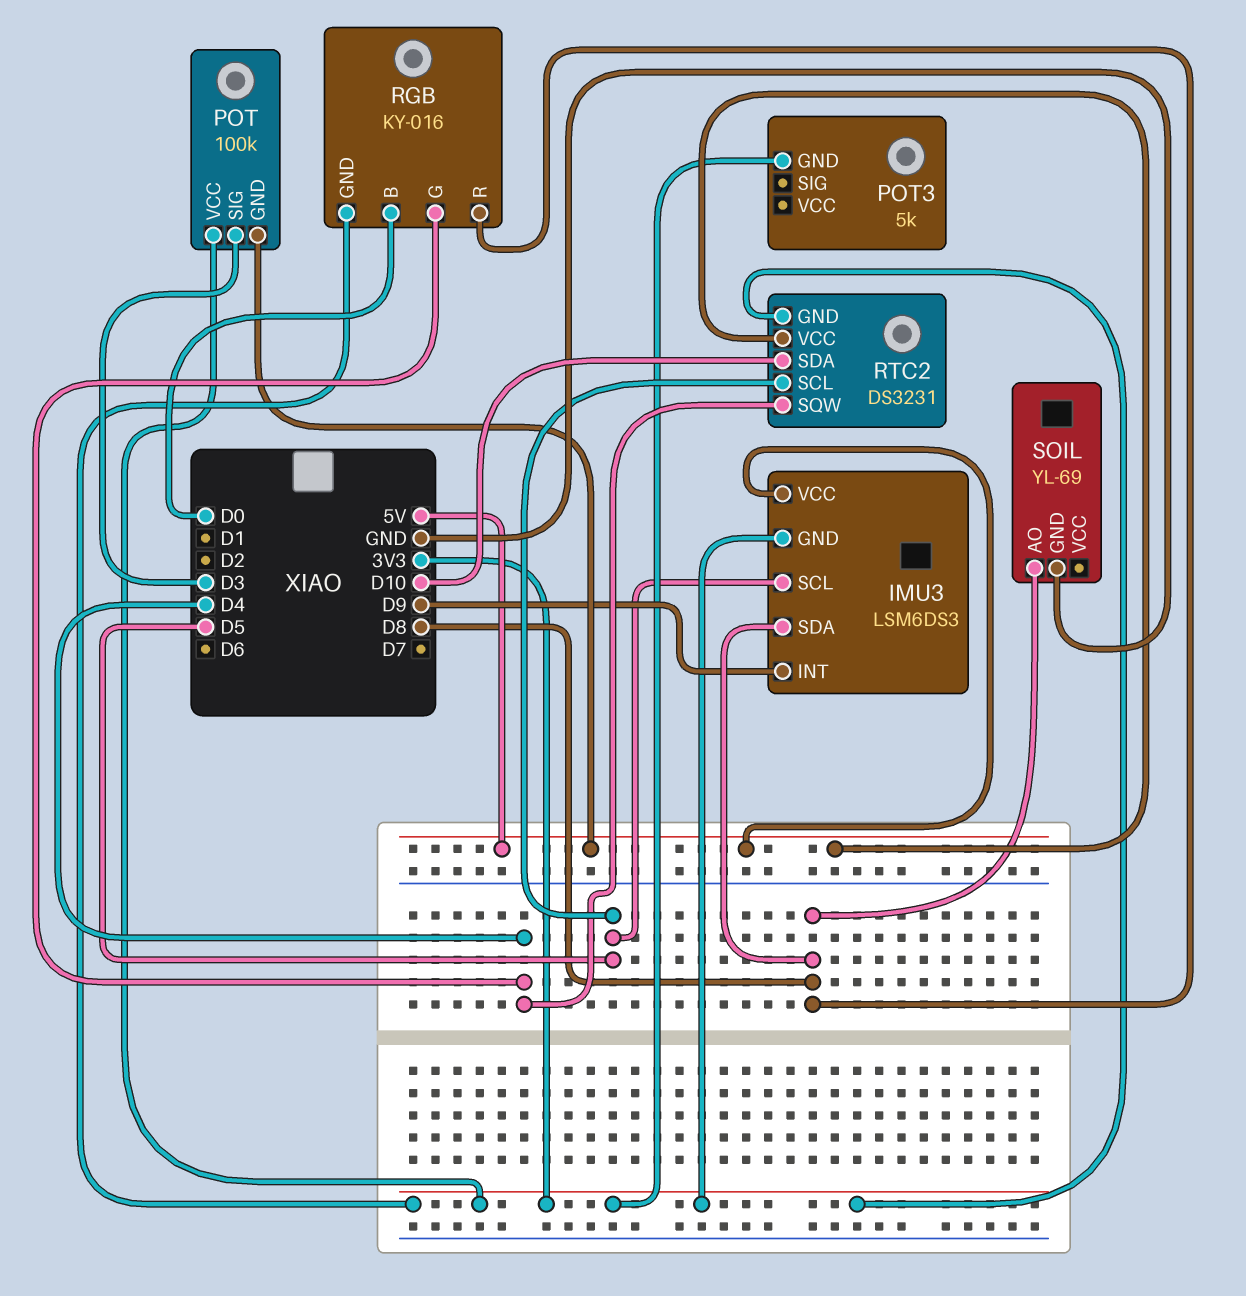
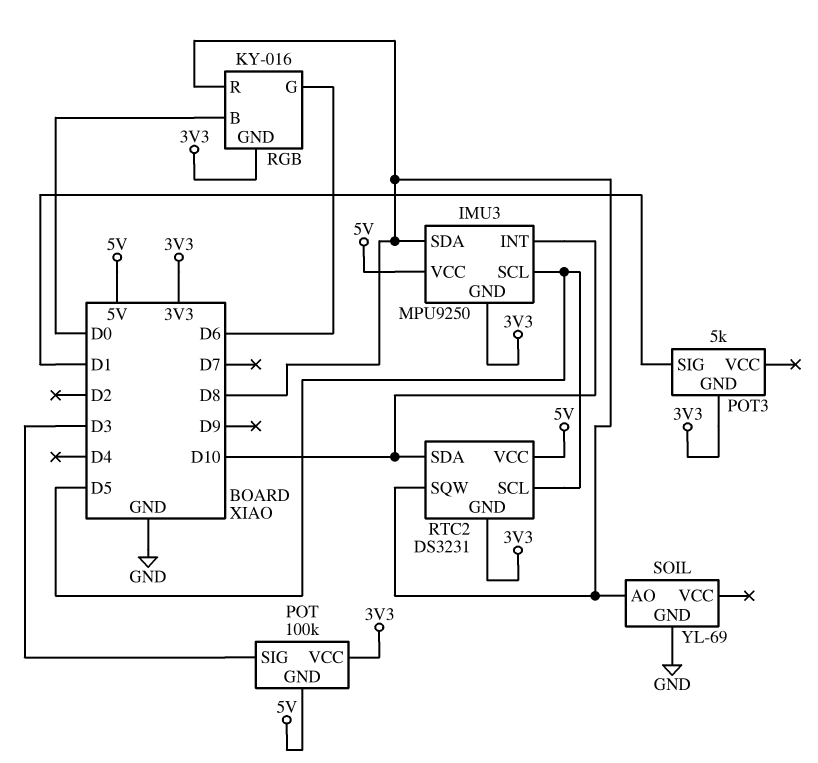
IMU3: LSM6DS3 -> MPU9250
IMU3 pin INT: D9 -> D10
POT3 pin SIG: none -> D1
RGB pin G: D4 -> D6
RTC2 pin SQW: D4 -> D8

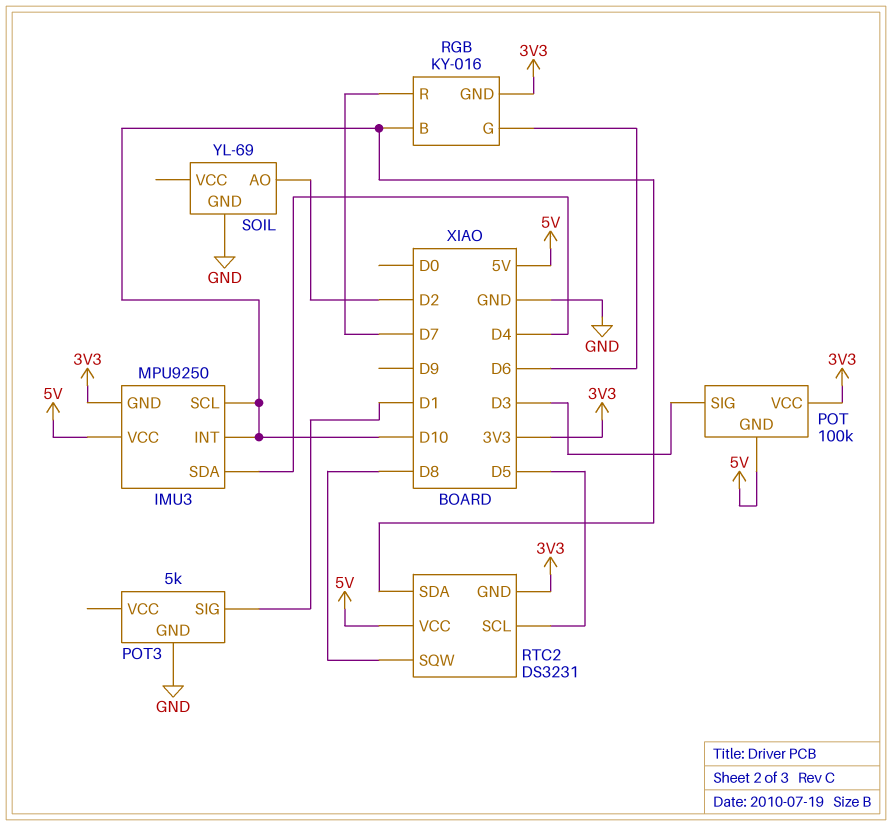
IMU3 pin SCL: D5 -> D10
IMU3 pin SDA: D8 -> D4
POT3 pin GND: 3V3 -> GND
RGB pin B: D0 -> D10
RGB pin R: D8 -> D7
SOIL pin AO: D8 -> D2

